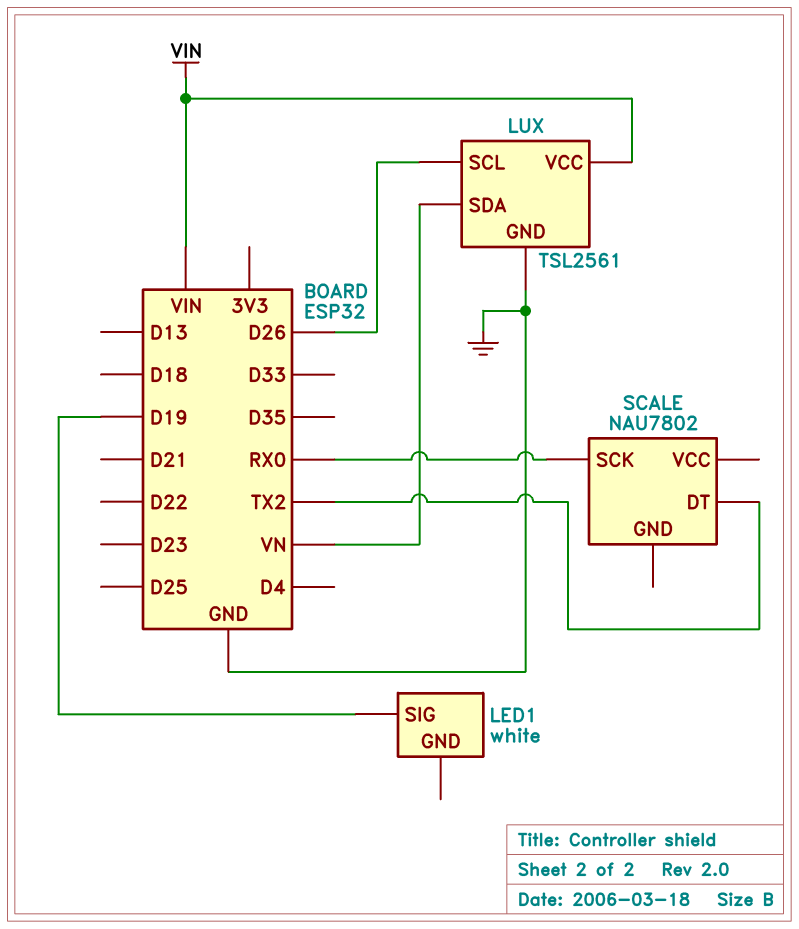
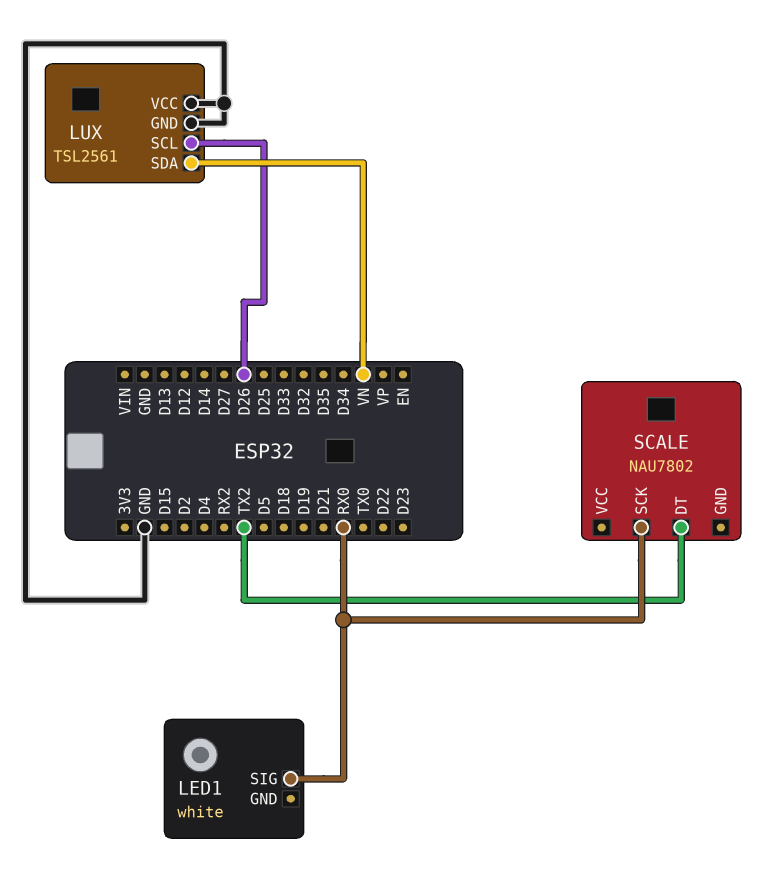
LED1 pin SIG: D19 -> RX0
LUX pin VCC: VIN -> GND

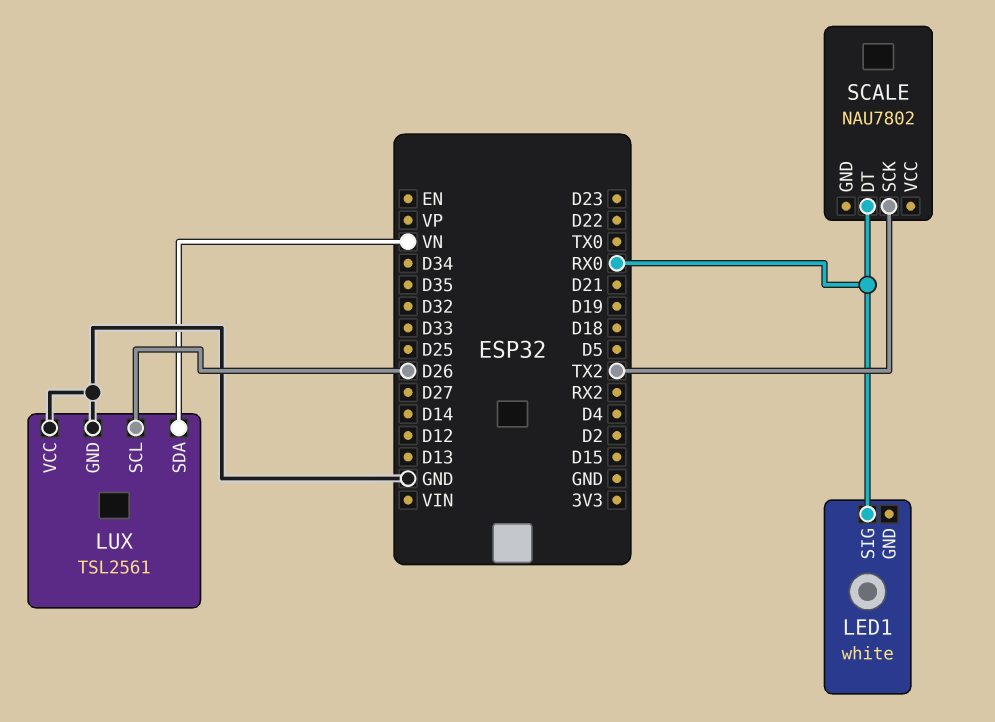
SCALE pin DT: TX2 -> RX0
SCALE pin SCK: RX0 -> TX2

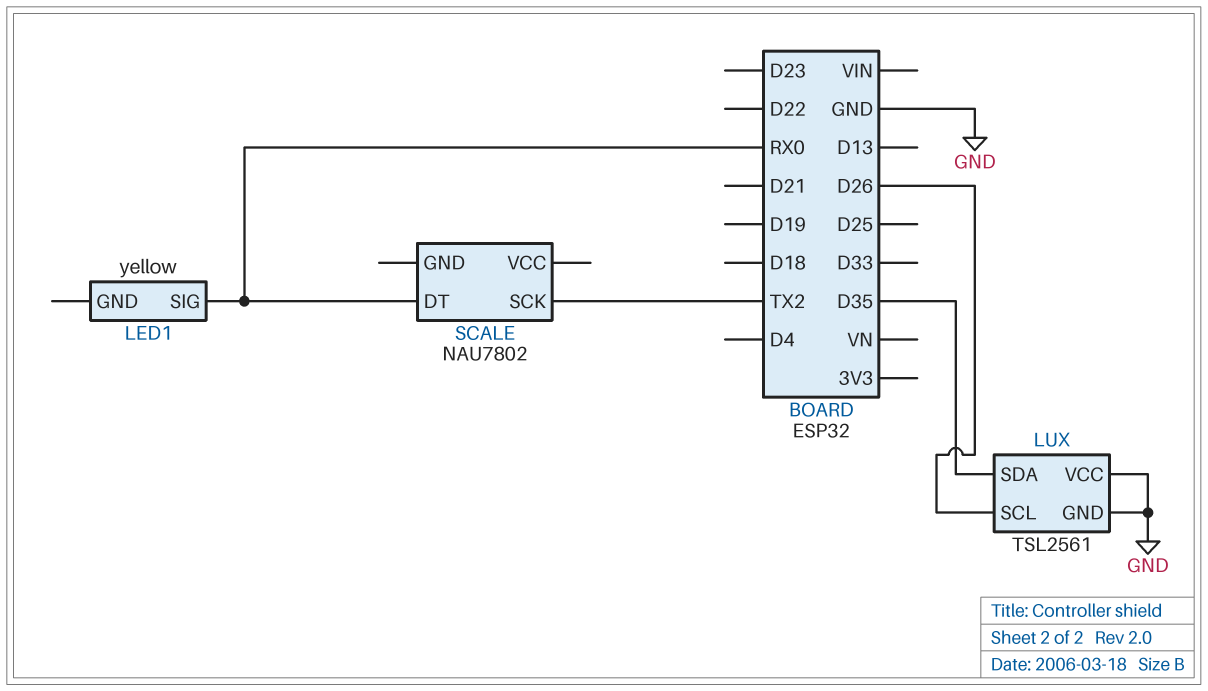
LED1: white -> yellow
LUX pin SDA: VN -> D35

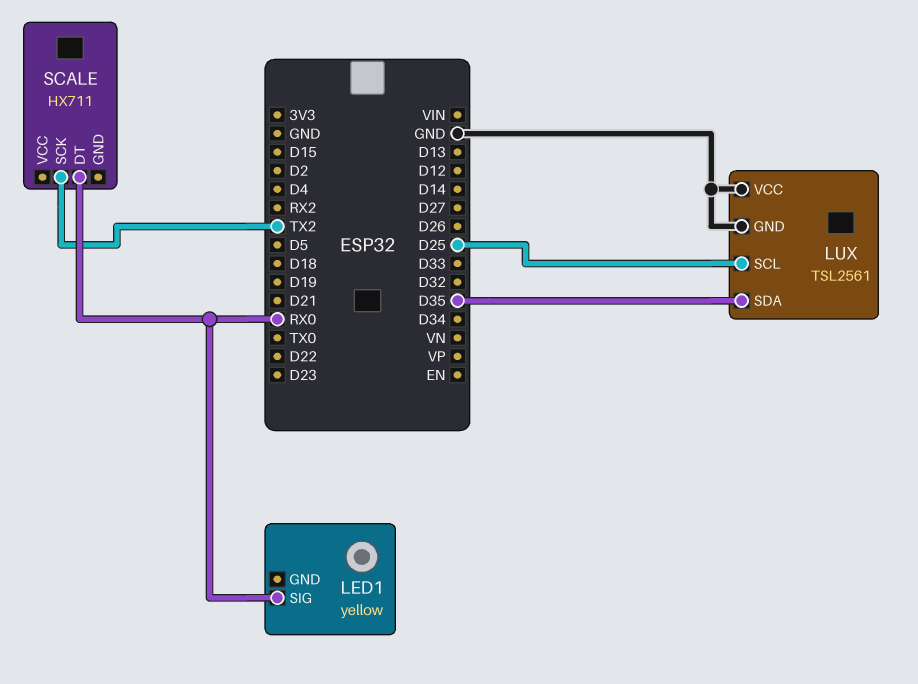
LUX pin SCL: D26 -> D25
SCALE: NAU7802 -> HX711

